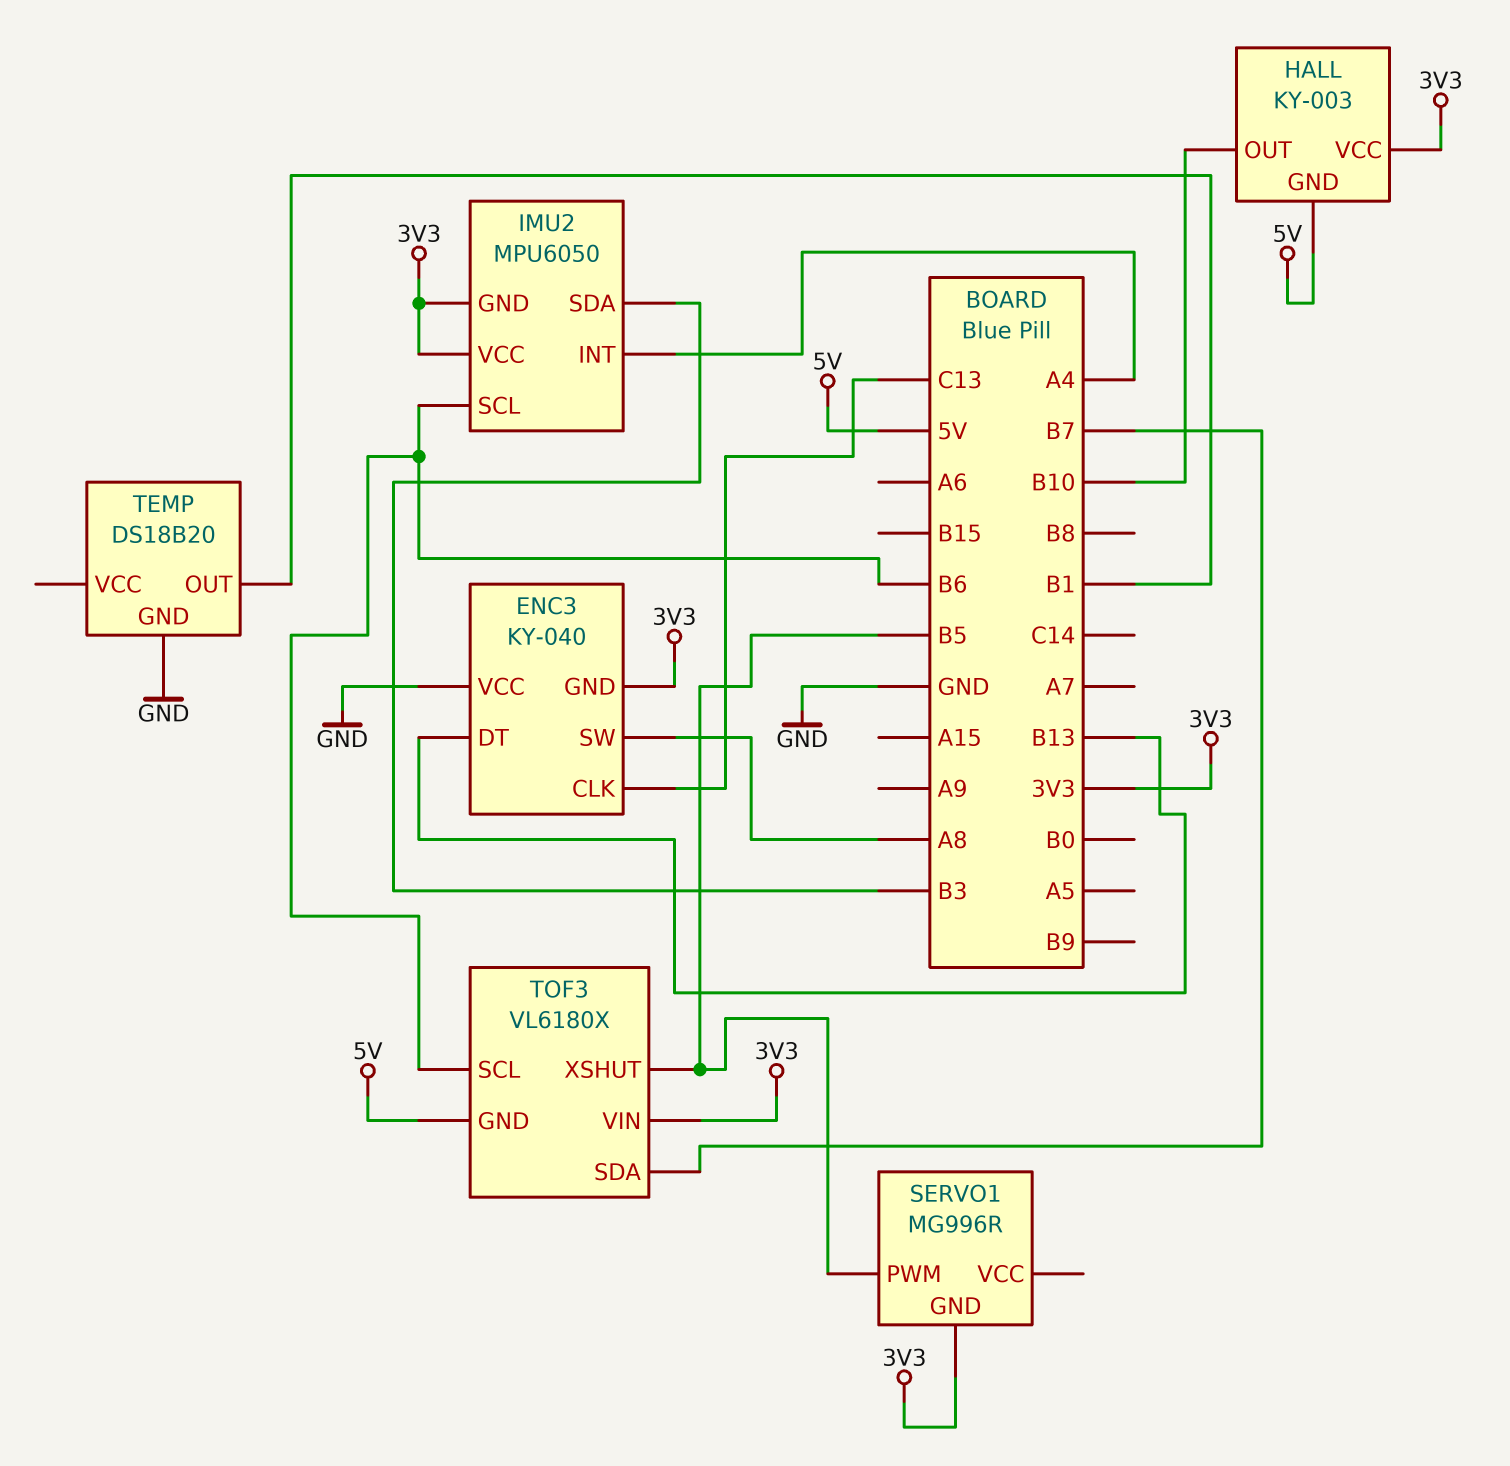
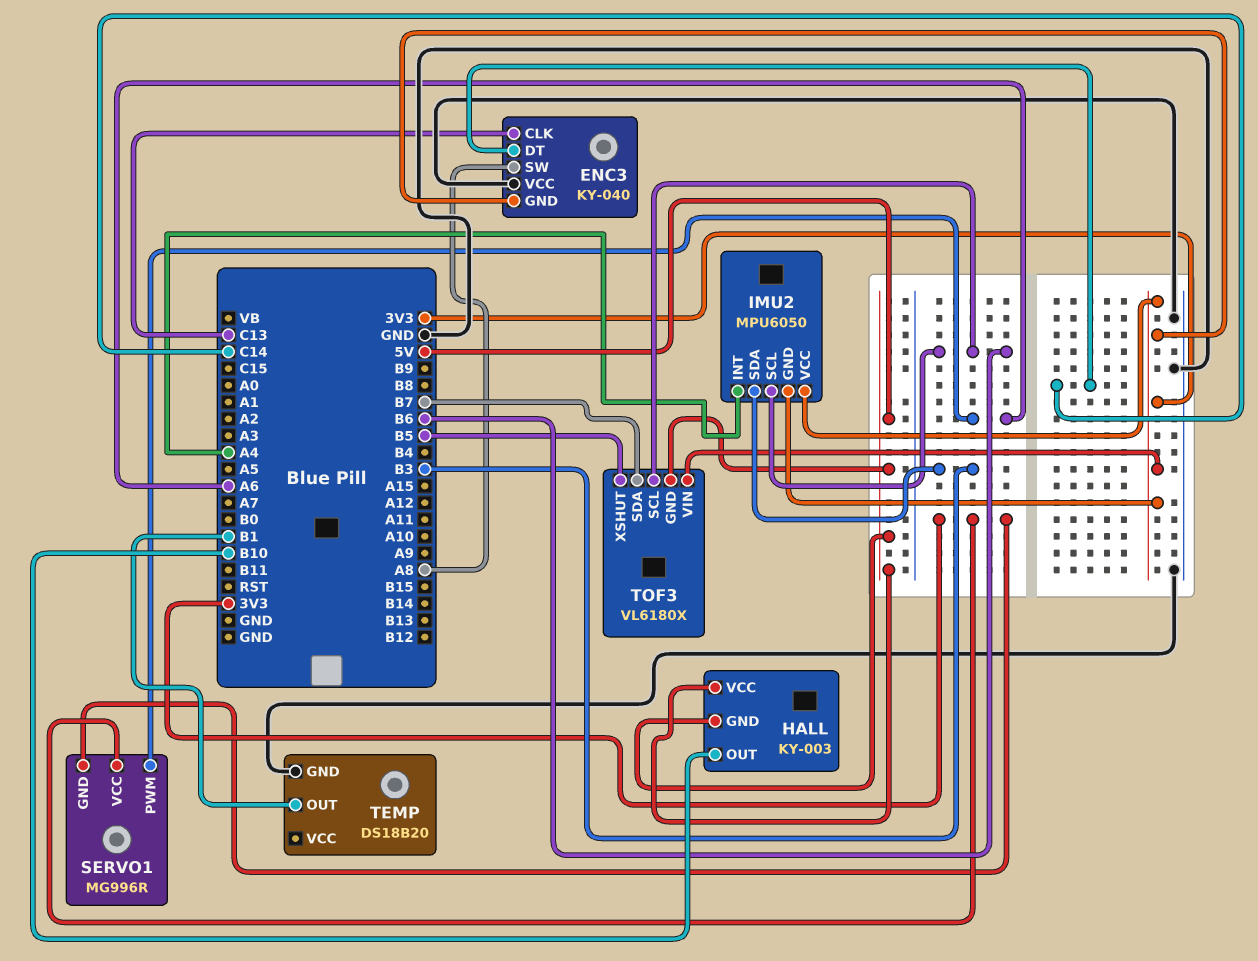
ENC3 pin DT: B13 -> C14
HALL pin VCC: 3V3 -> 5V
SERVO1 pin PWM: B5 -> A6
SERVO1 pin VCC: none -> 3V3

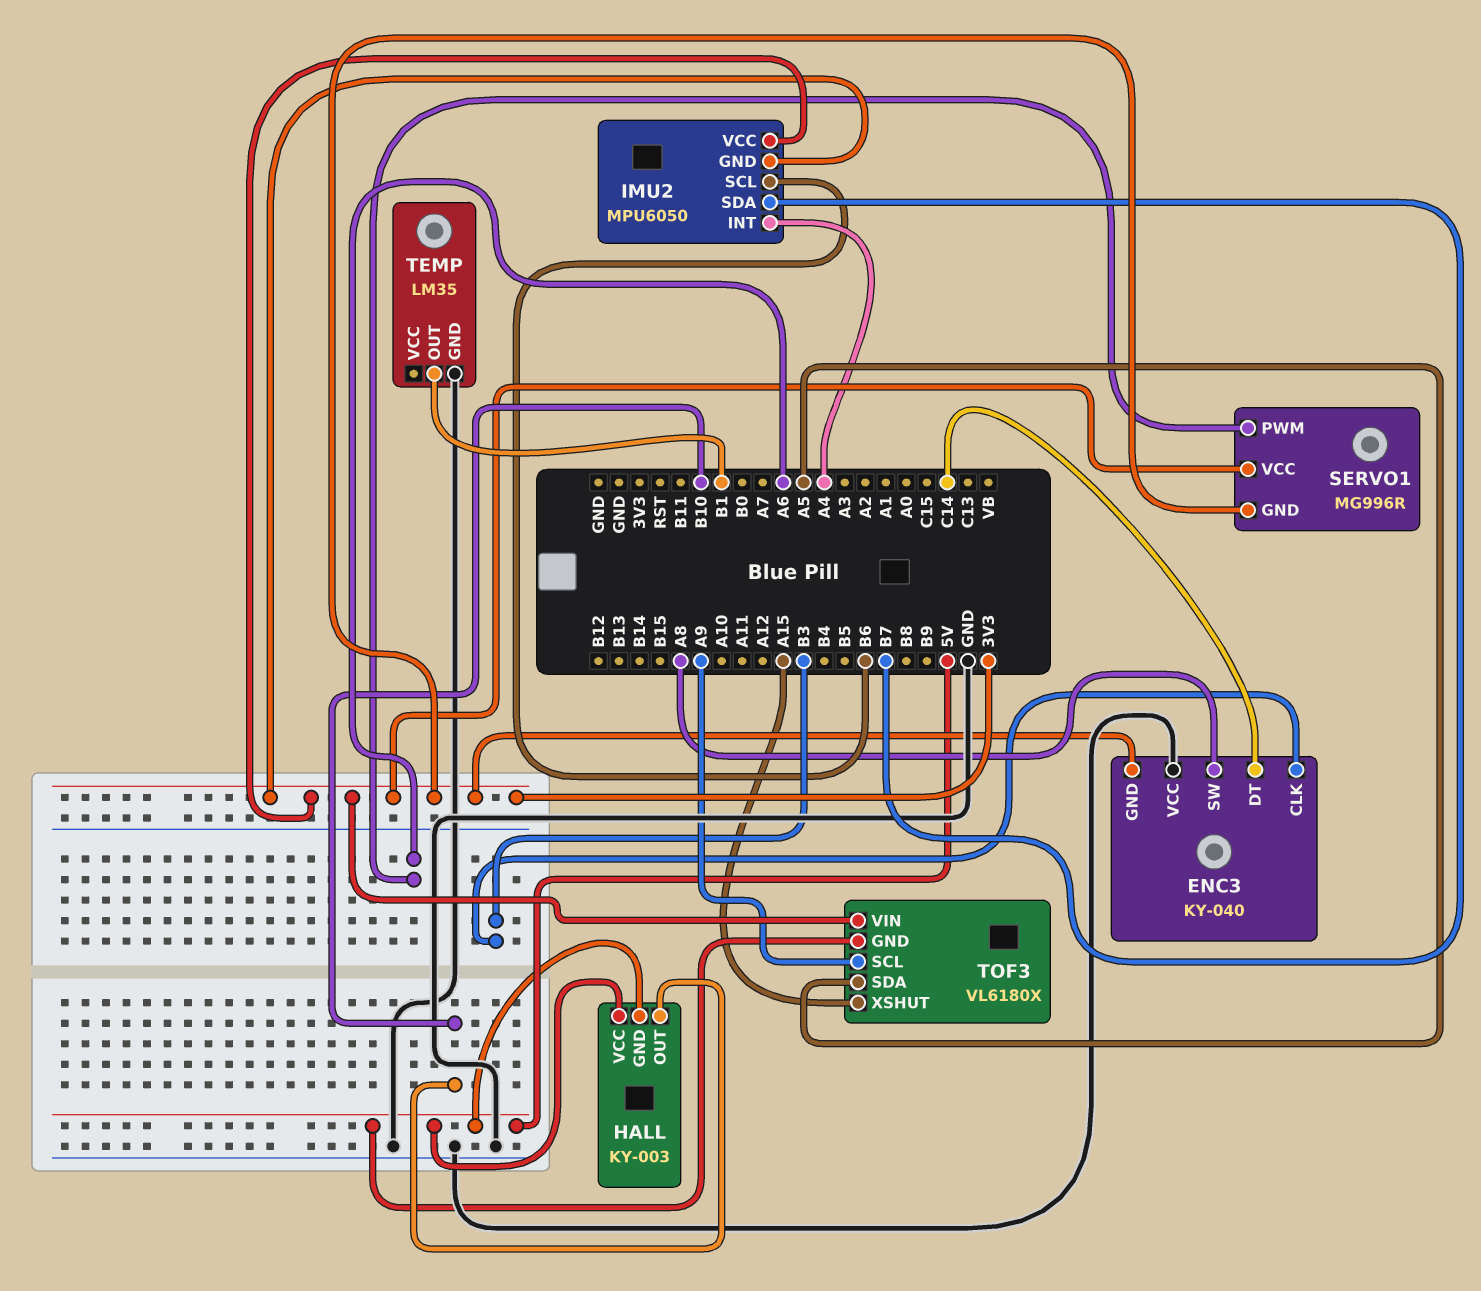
ENC3 pin CLK: C13 -> B3
IMU2 pin SDA: B3 -> B7
TEMP: DS18B20 -> LM35
TOF3 pin SCL: B6 -> A9
TOF3 pin SDA: B7 -> A5
TOF3 pin XSHUT: B5 -> A15

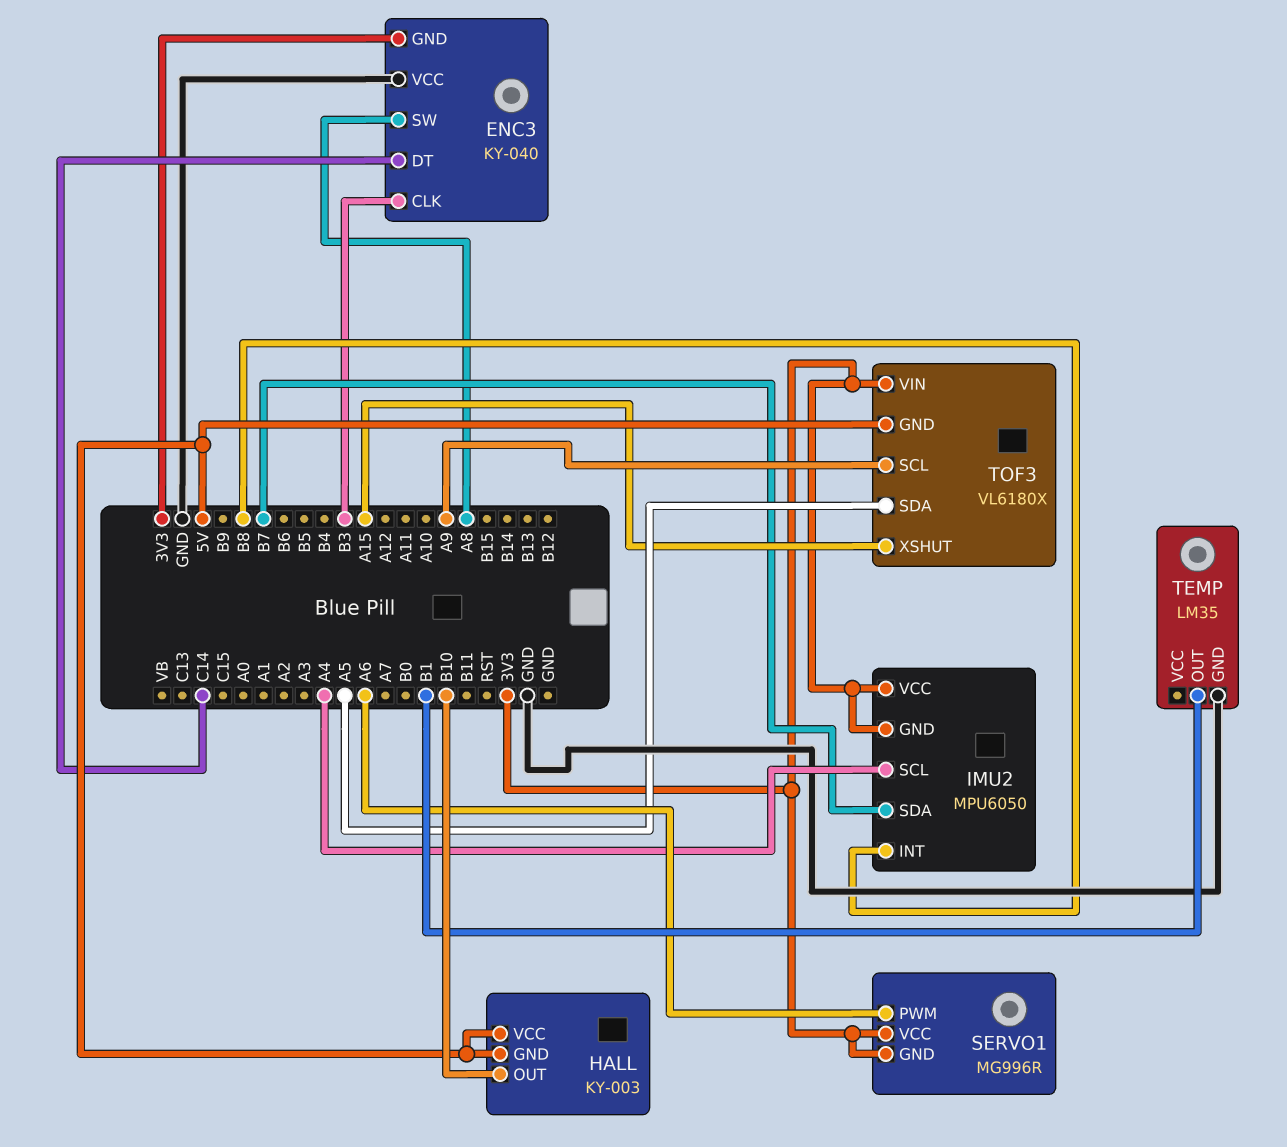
IMU2 pin INT: A4 -> B8
IMU2 pin SCL: B6 -> A4

